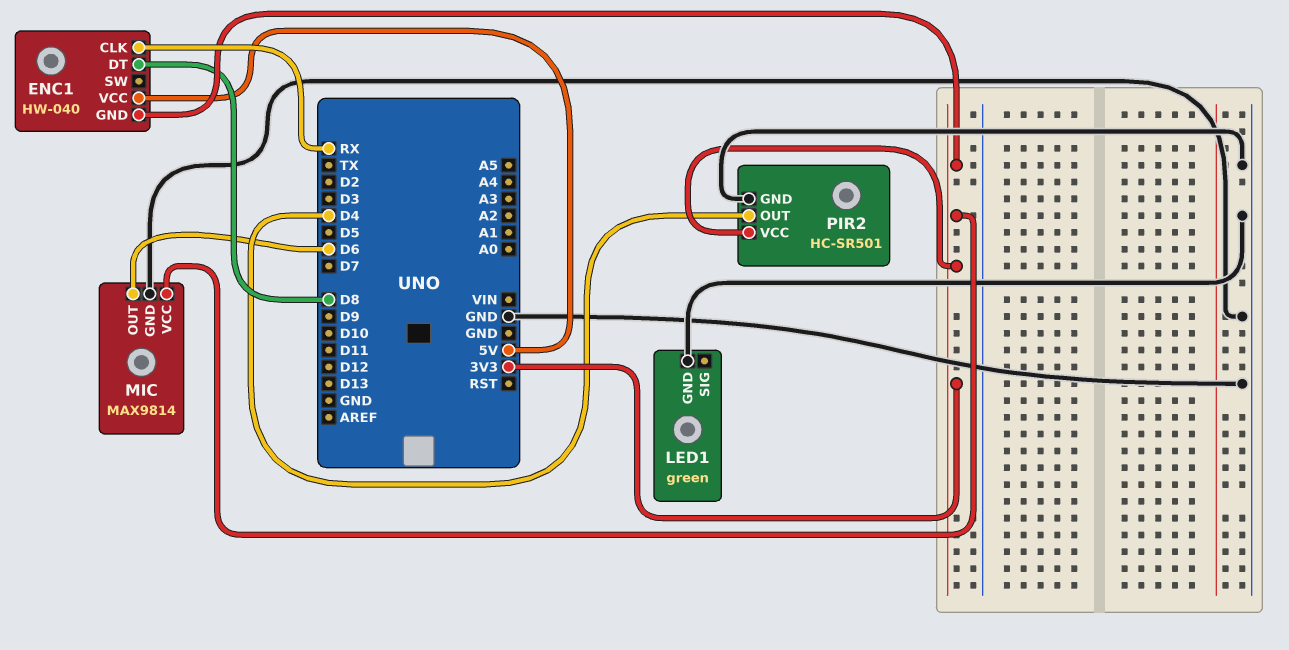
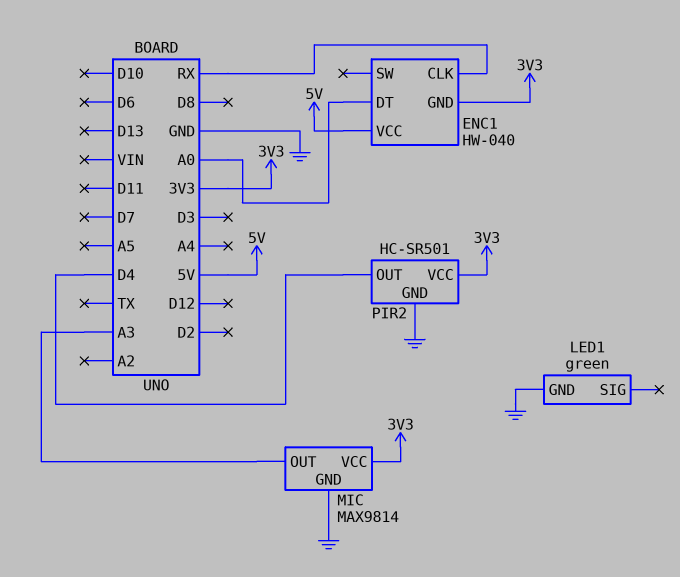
ENC1 pin DT: D8 -> A0
MIC pin OUT: D6 -> A3

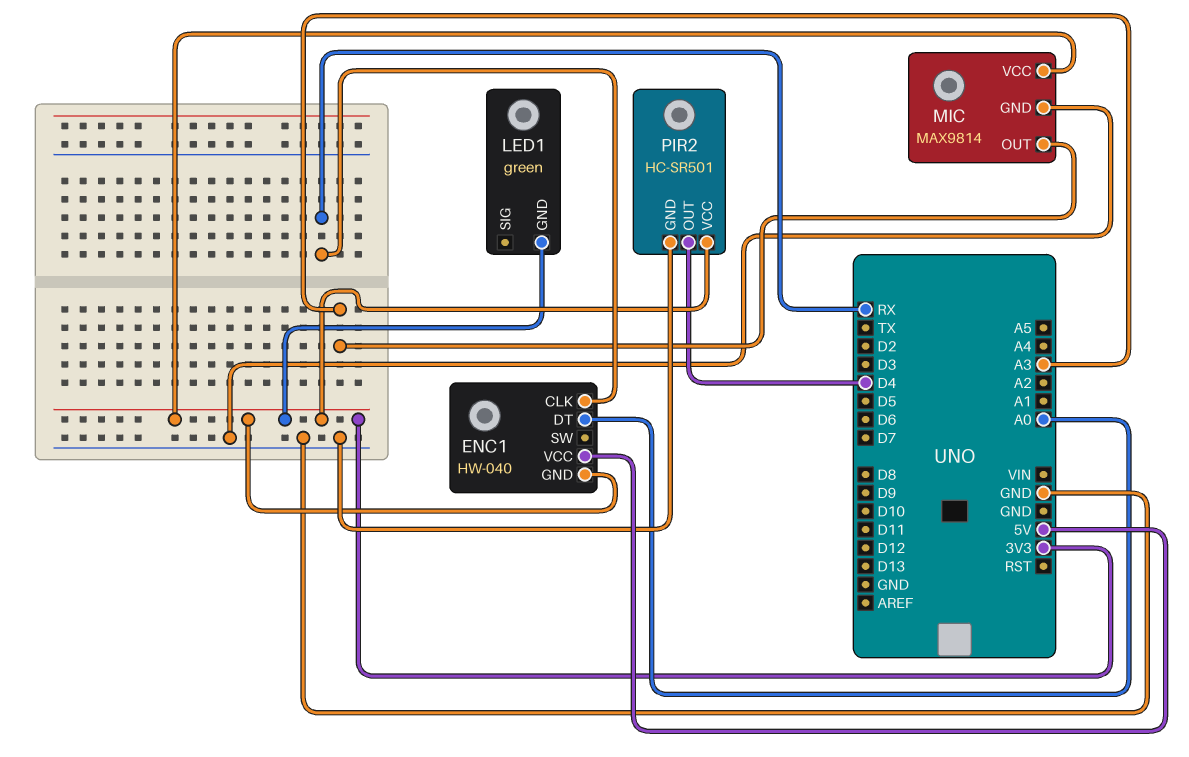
LED1 pin GND: GND -> 3V3

